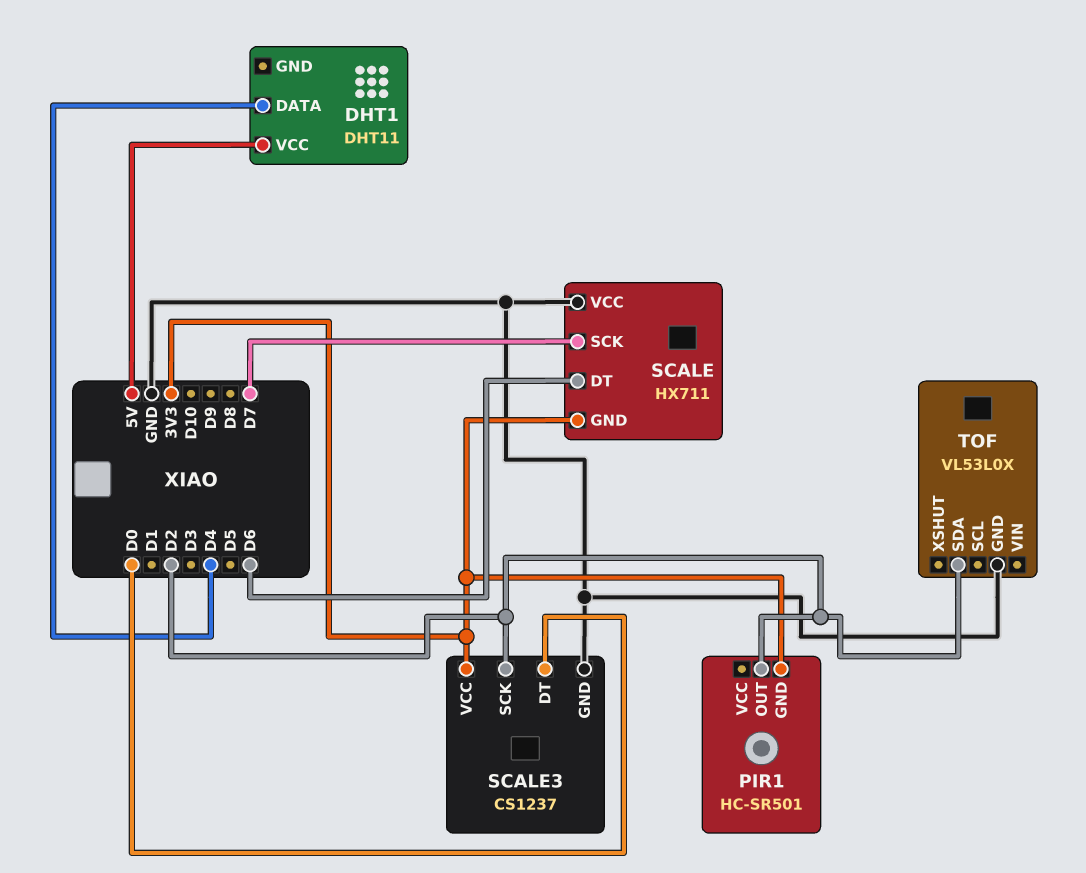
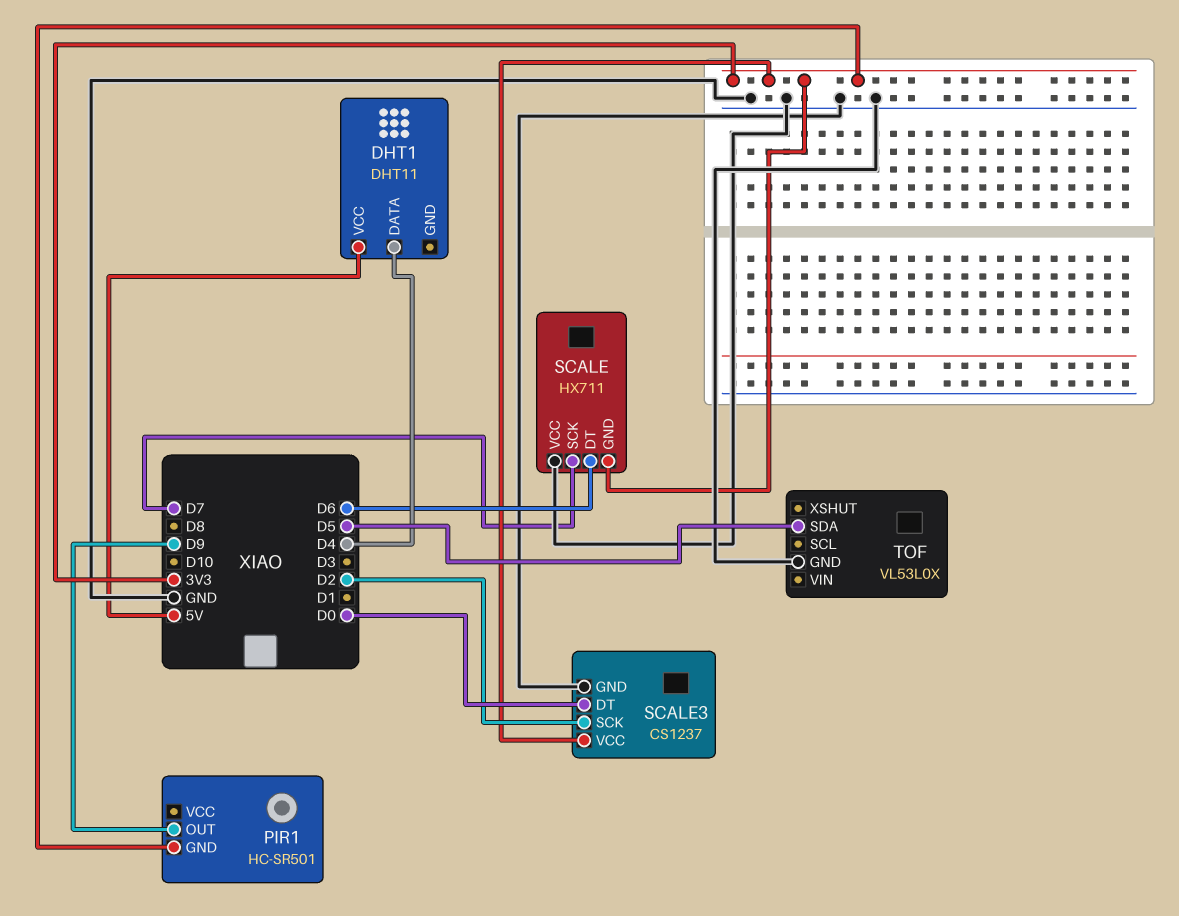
PIR1 pin OUT: D2 -> D9
TOF pin SDA: D2 -> D5

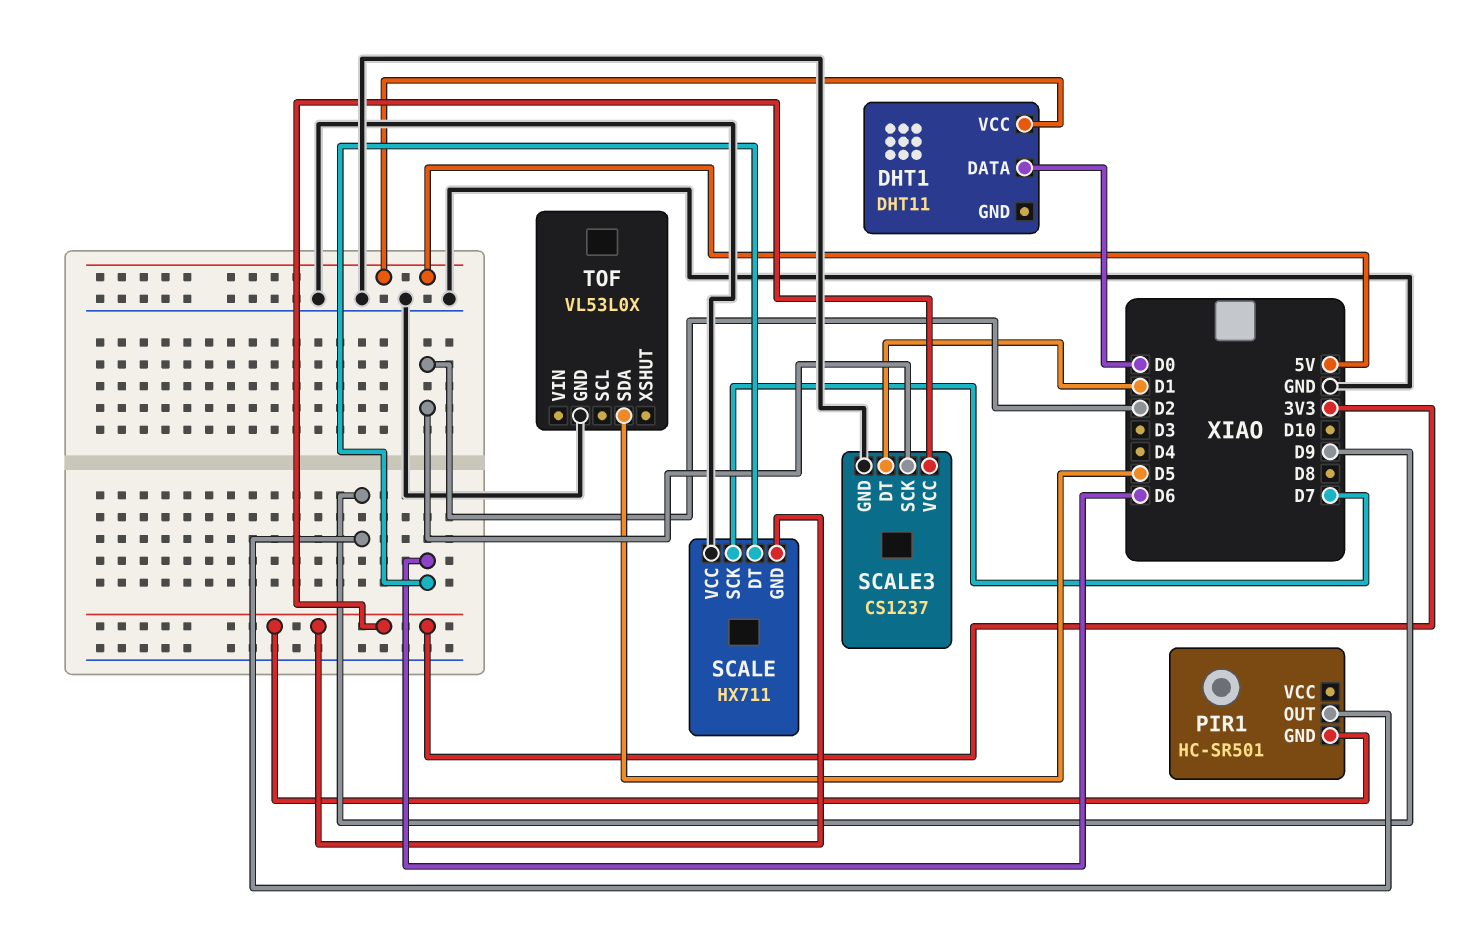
DHT1 pin DATA: D4 -> D0
SCALE3 pin DT: D0 -> D1

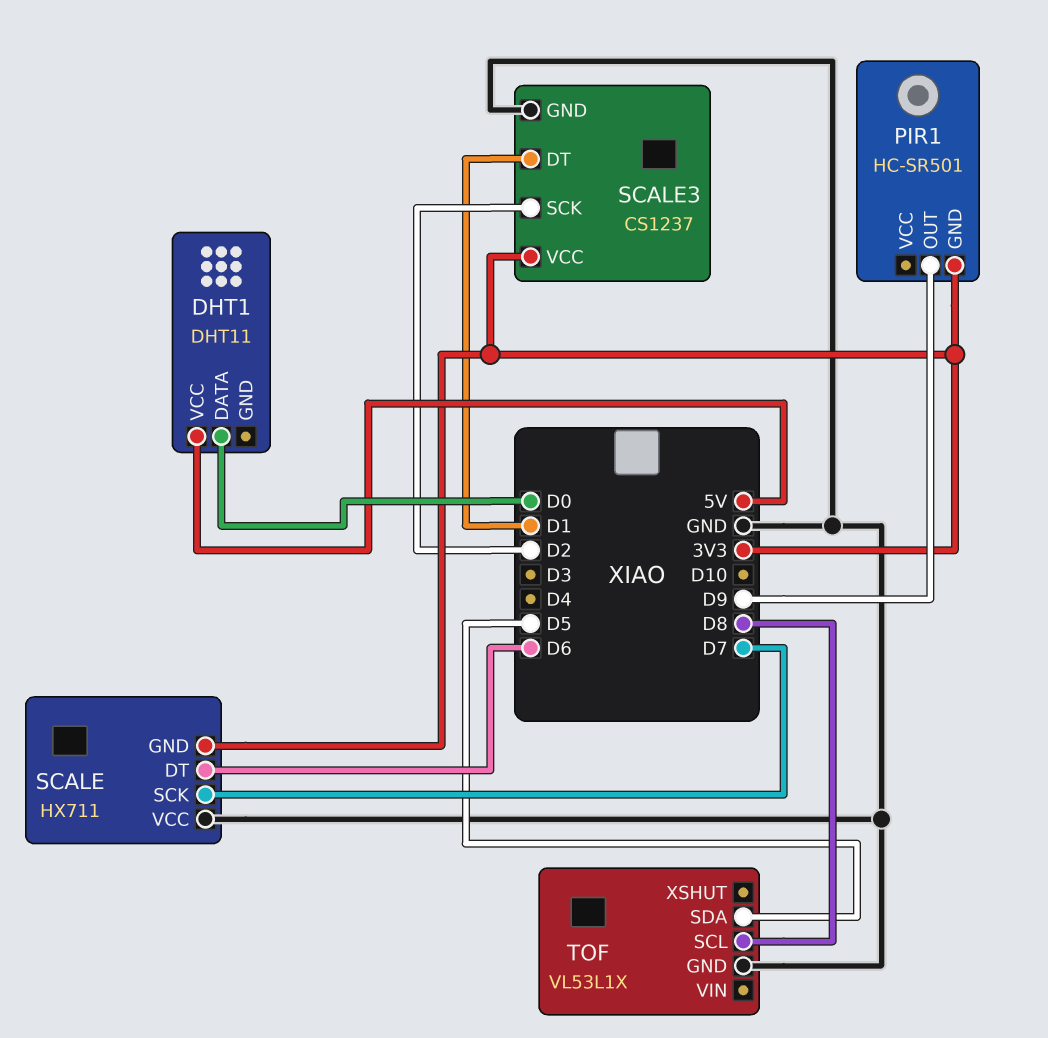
TOF: VL53L0X -> VL53L1X
TOF pin SCL: none -> D8

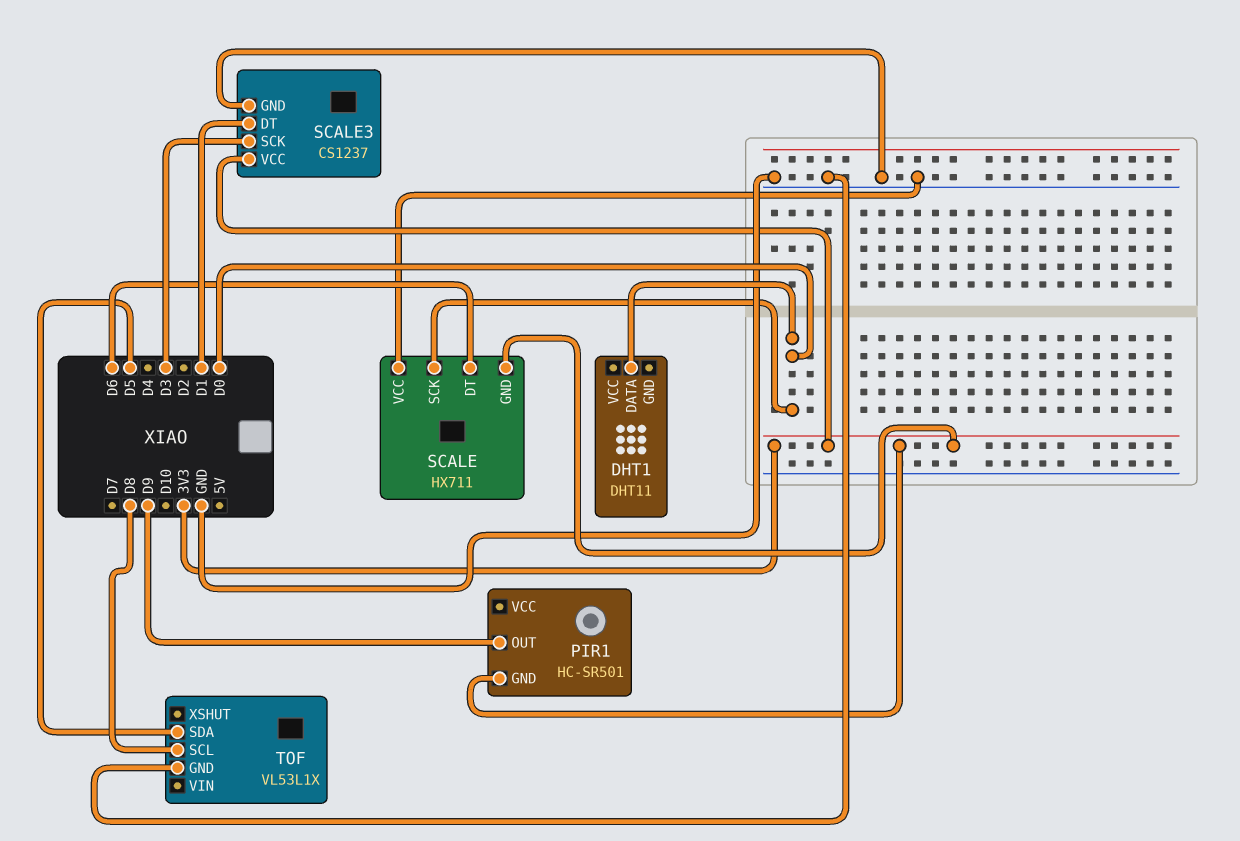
DHT1 pin VCC: 5V -> none
SCALE pin SCK: D7 -> D0
SCALE3 pin SCK: D2 -> D3

